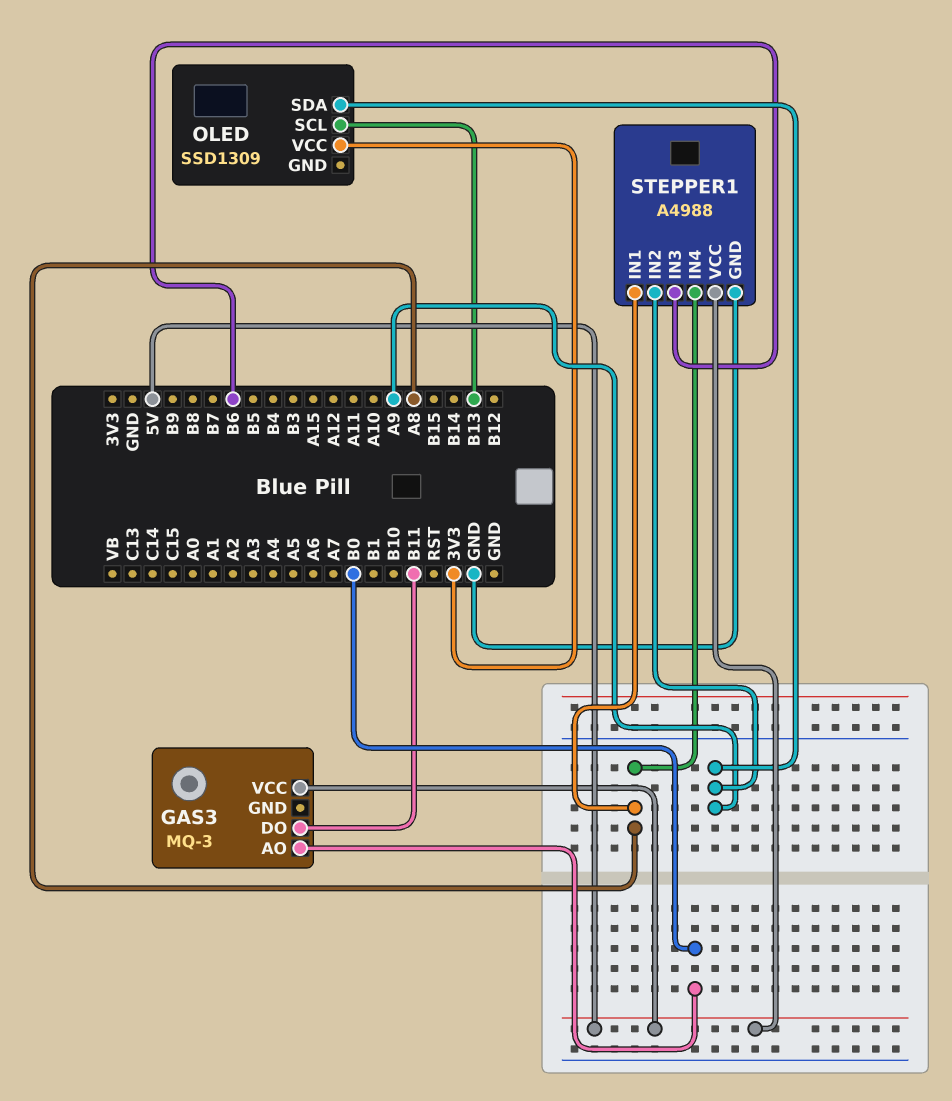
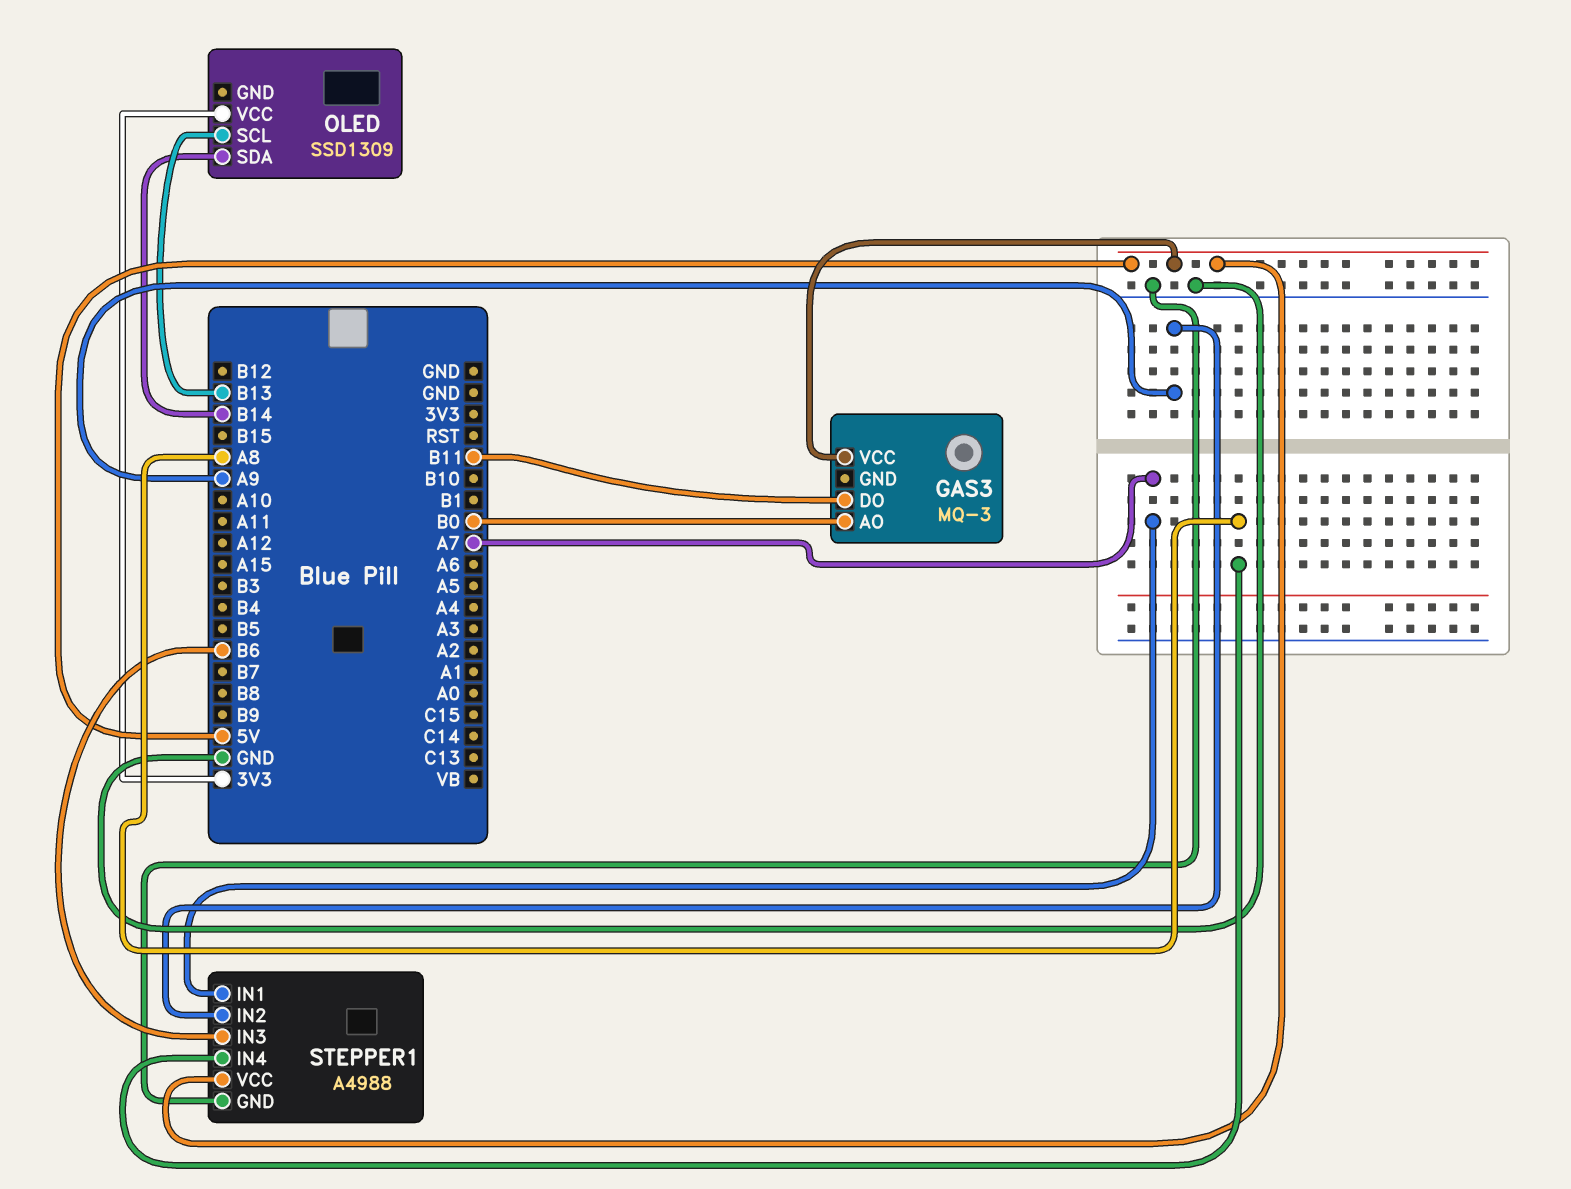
OLED pin SDA: A9 -> B14
STEPPER1 pin IN1: A8 -> A7

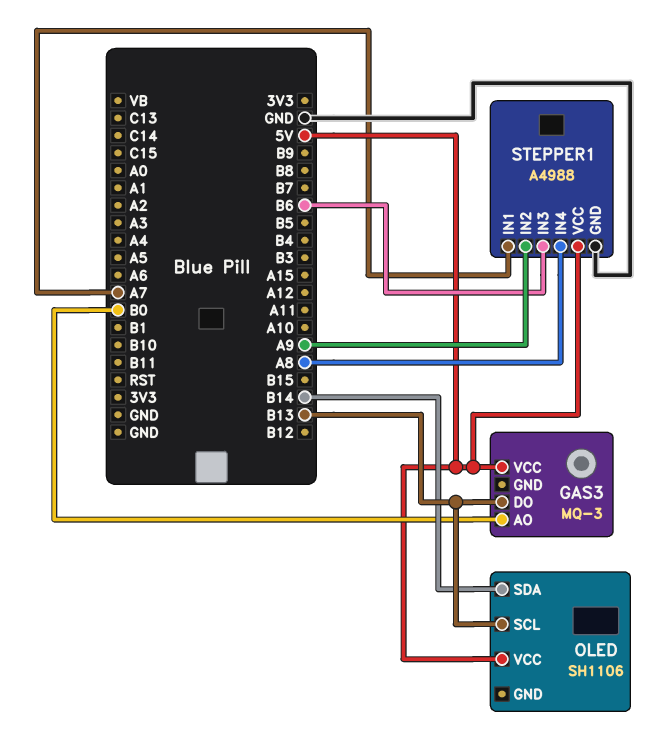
GAS3 pin DO: B11 -> B13
OLED: SSD1309 -> SH1106
OLED pin VCC: 3V3 -> 5V

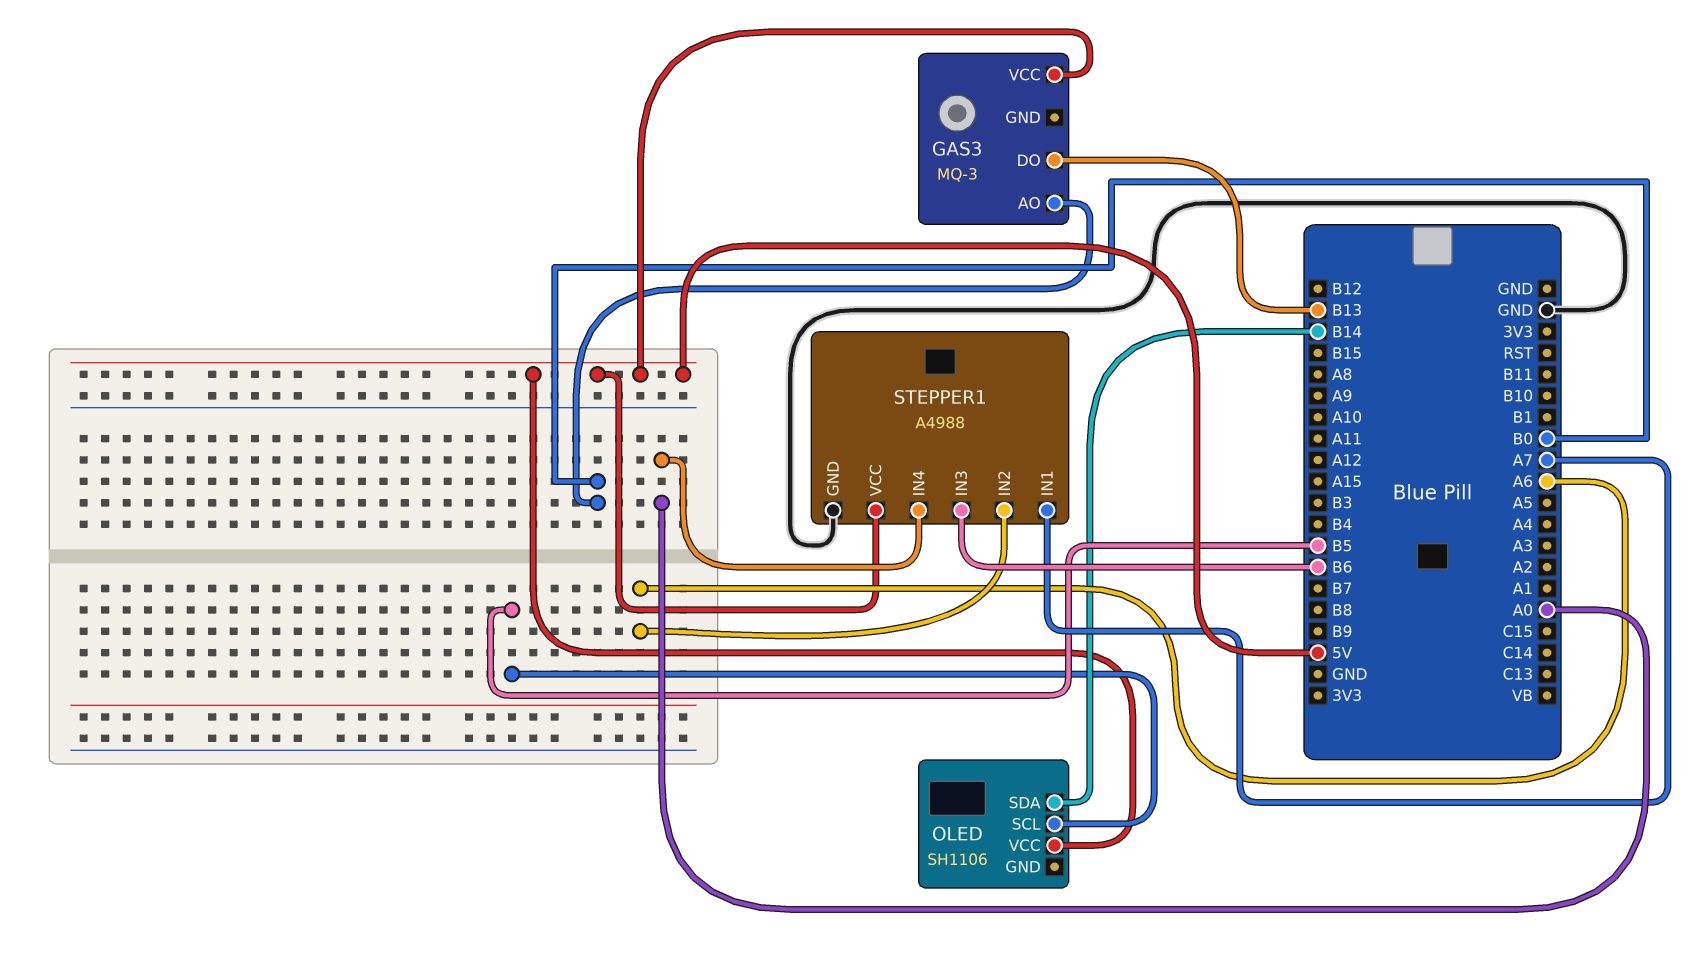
OLED pin SCL: B13 -> B5
STEPPER1 pin IN2: A9 -> A6
STEPPER1 pin IN4: A8 -> A0

